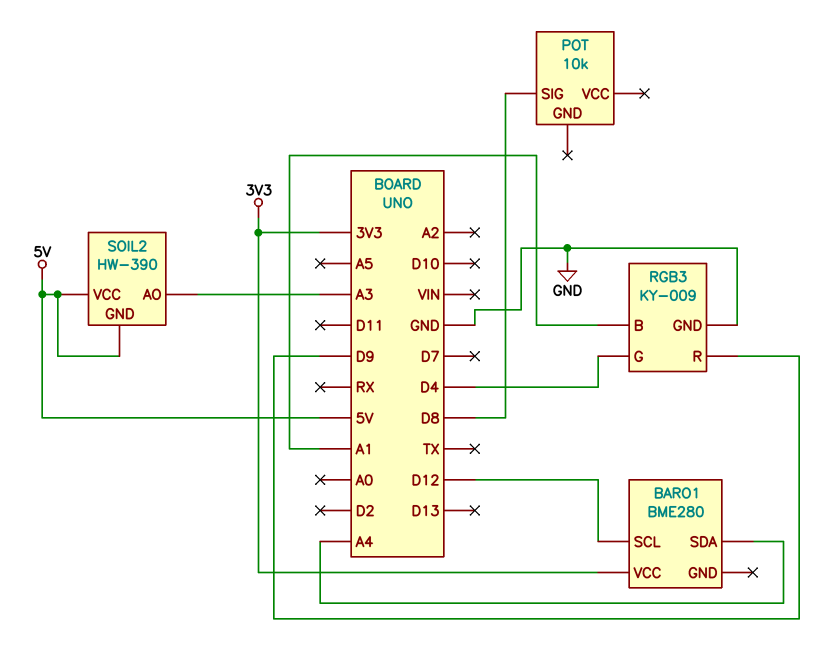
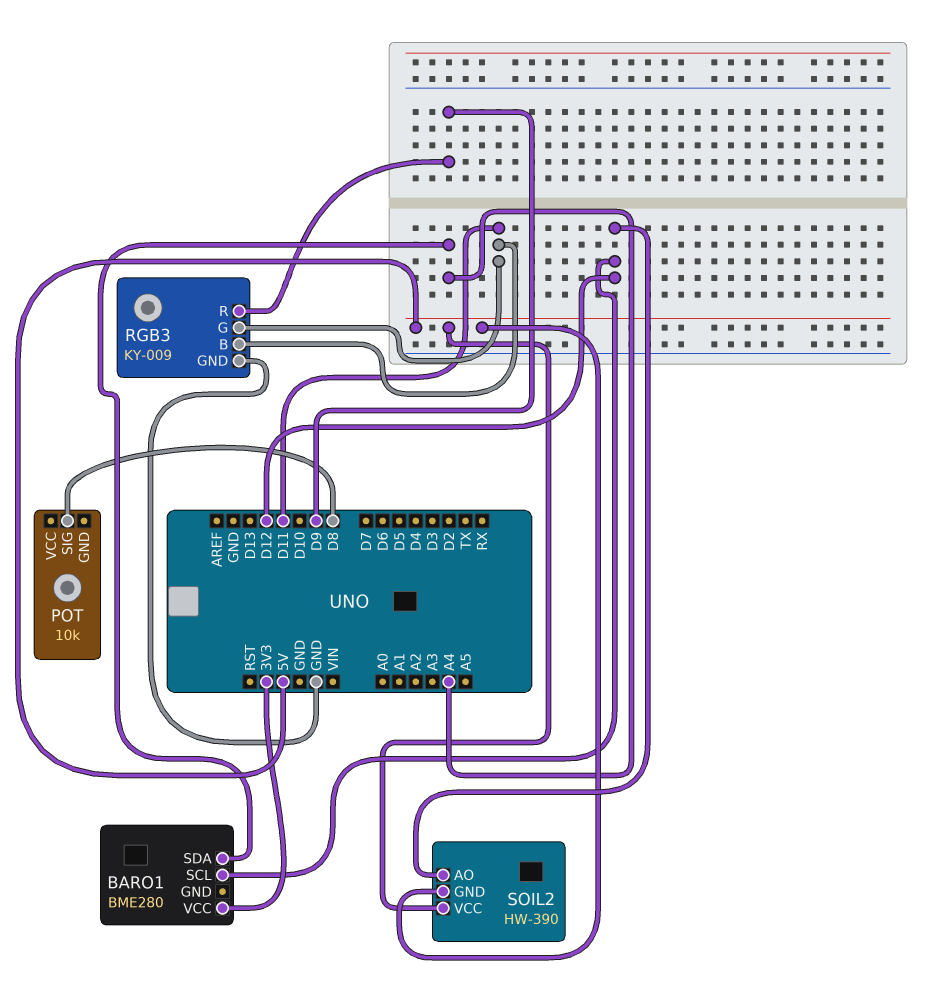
RGB3 pin B: A1 -> D11
RGB3 pin G: D4 -> D11
SOIL2 pin AO: A3 -> D12

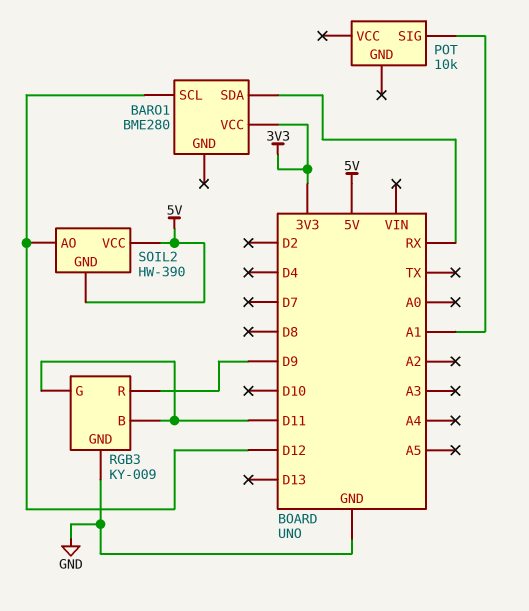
BARO1 pin SDA: A4 -> RX
POT pin SIG: D8 -> A1

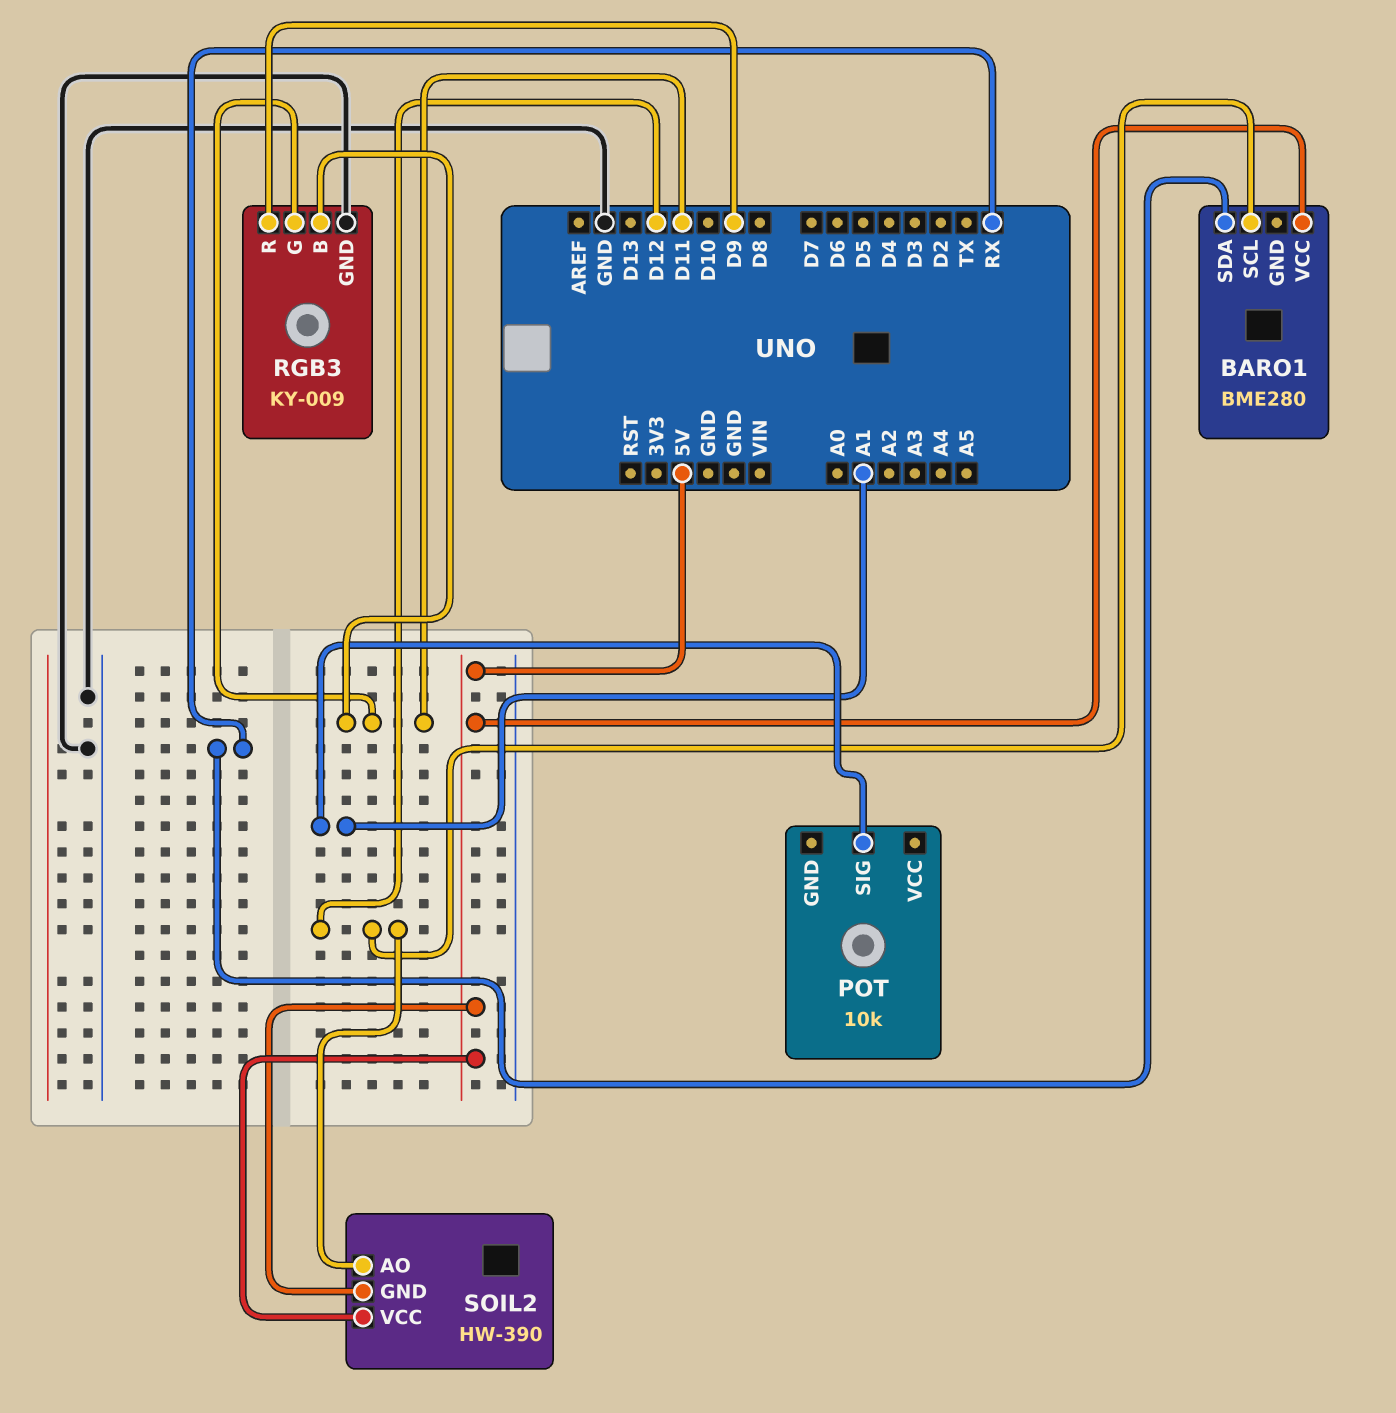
BARO1 pin VCC: 3V3 -> 5V

